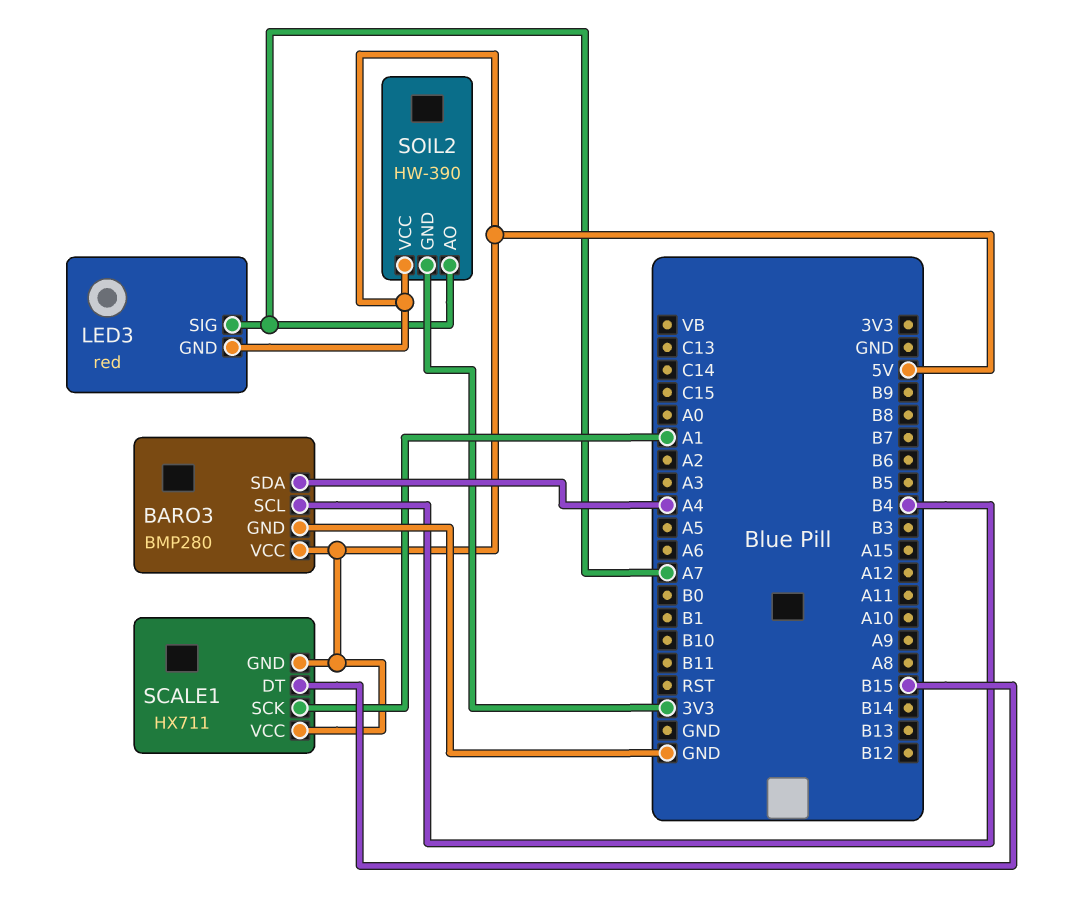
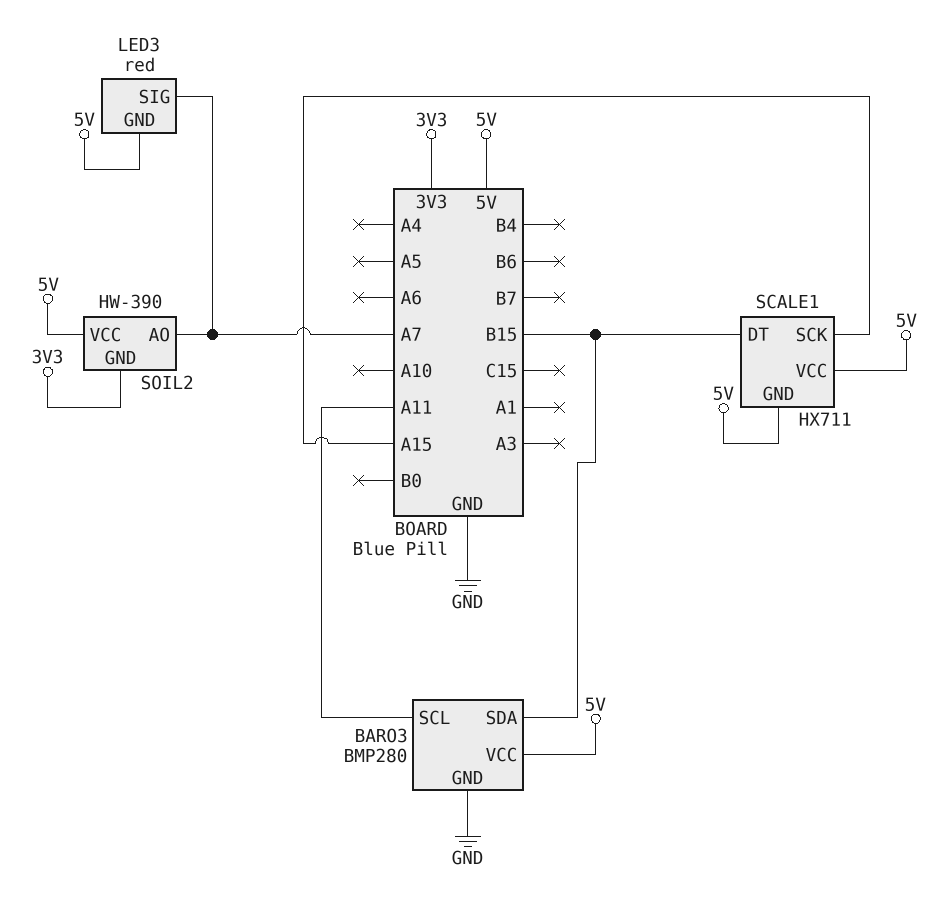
BARO3 pin SCL: B4 -> A11
BARO3 pin SDA: A4 -> B15
SCALE1 pin SCK: A1 -> A15

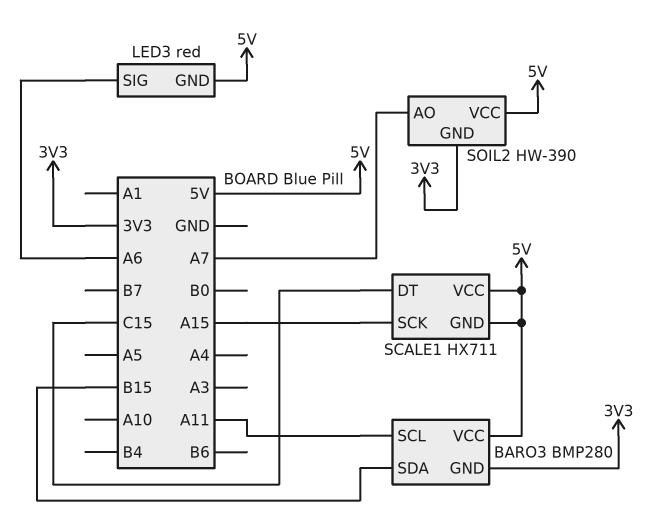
BARO3 pin GND: GND -> 3V3
LED3 pin SIG: A7 -> A6
SCALE1 pin DT: B15 -> C15

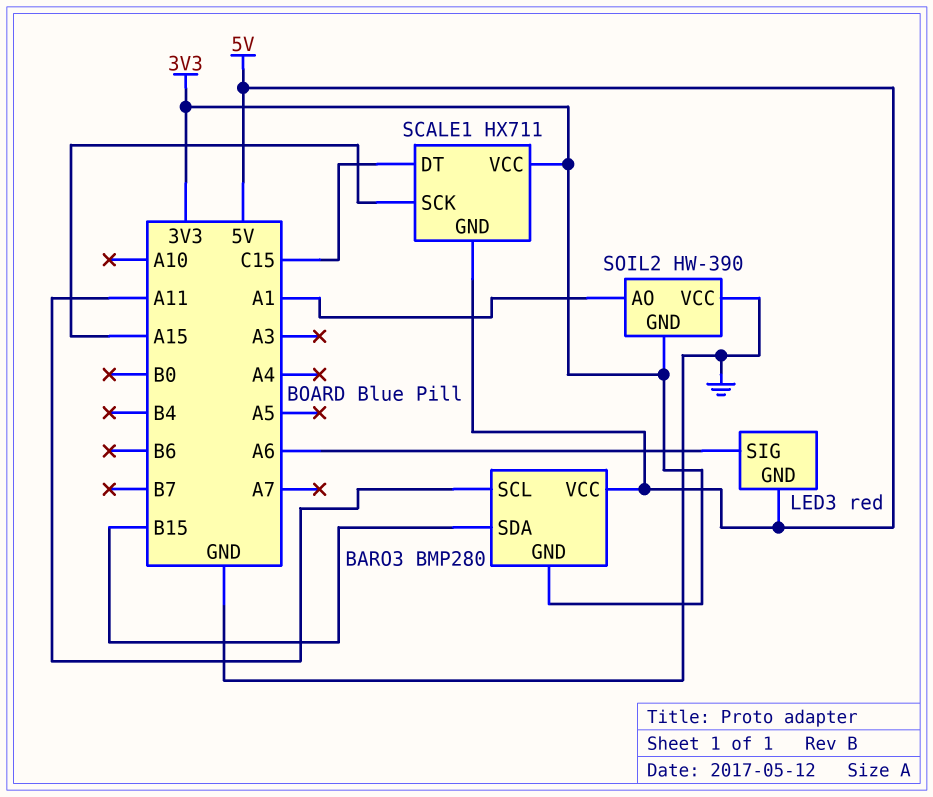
SCALE1 pin VCC: 5V -> 3V3
SOIL2 pin AO: A7 -> A1
SOIL2 pin VCC: 5V -> GND

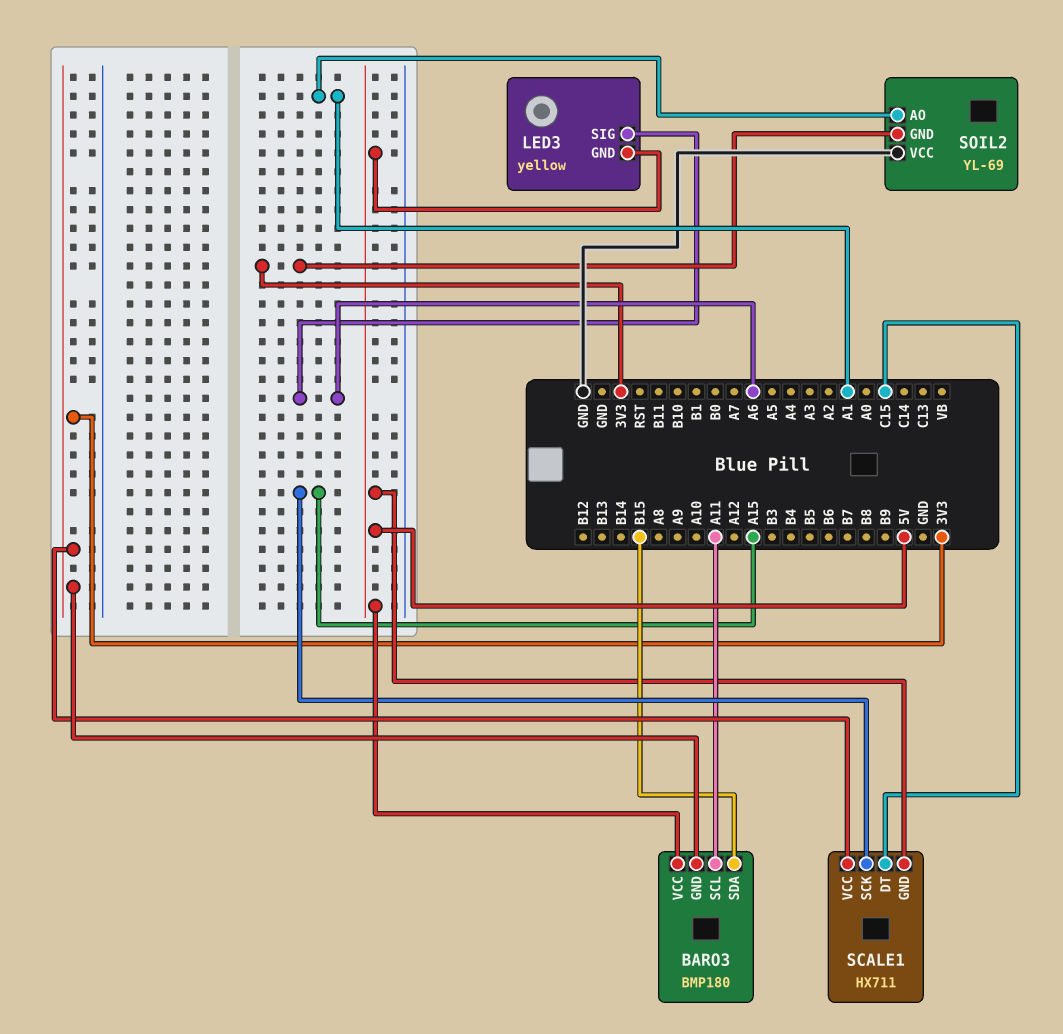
BARO3: BMP280 -> BMP180
LED3: red -> yellow
SOIL2: HW-390 -> YL-69

